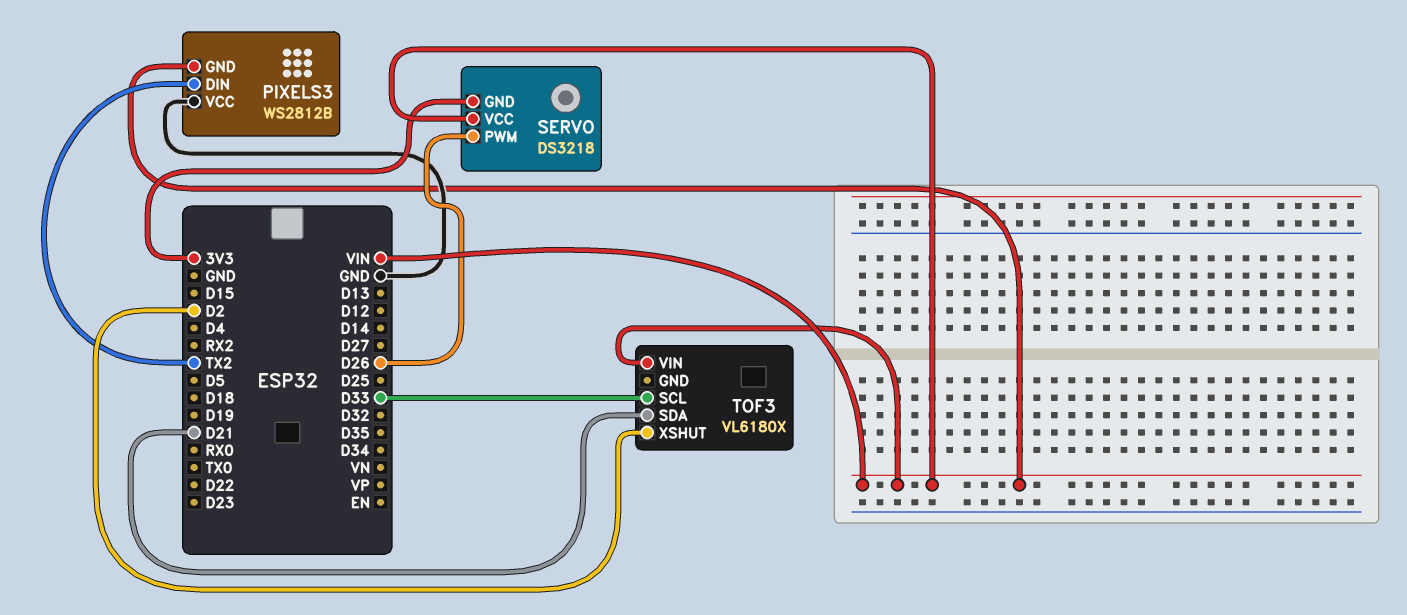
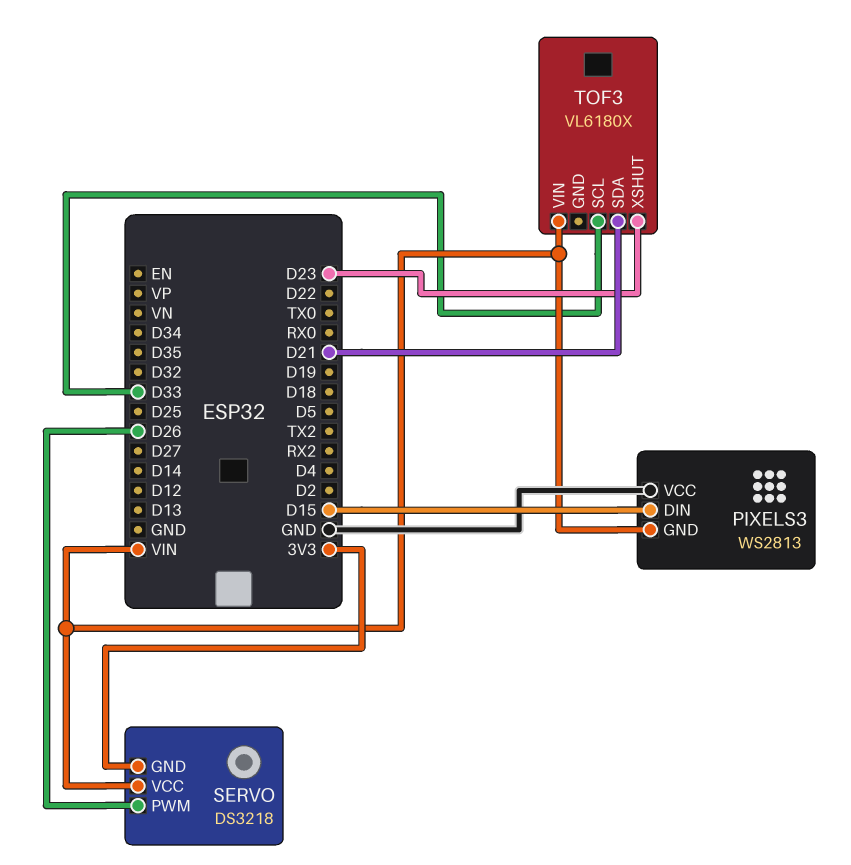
PIXELS3: WS2812B -> WS2813
PIXELS3 pin DIN: TX2 -> D15
TOF3 pin XSHUT: D2 -> D23

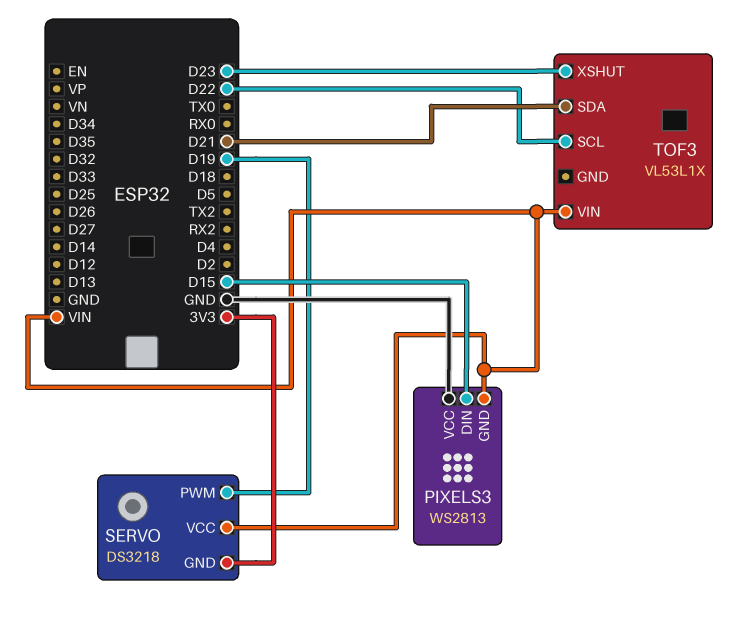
SERVO pin PWM: D26 -> D19
TOF3: VL6180X -> VL53L1X
TOF3 pin SCL: D33 -> D22

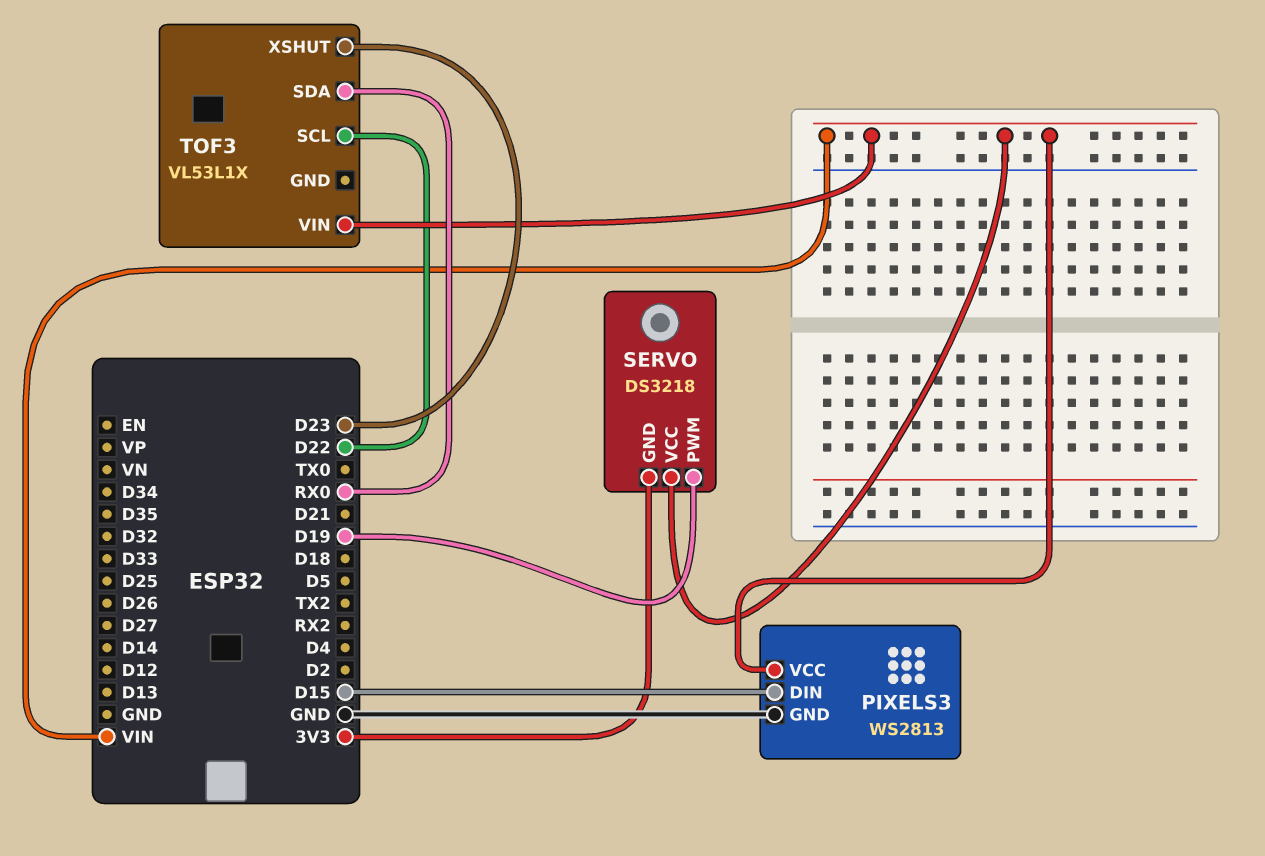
PIXELS3 pin GND: VIN -> GND
PIXELS3 pin VCC: GND -> VIN
TOF3 pin SDA: D21 -> RX0

